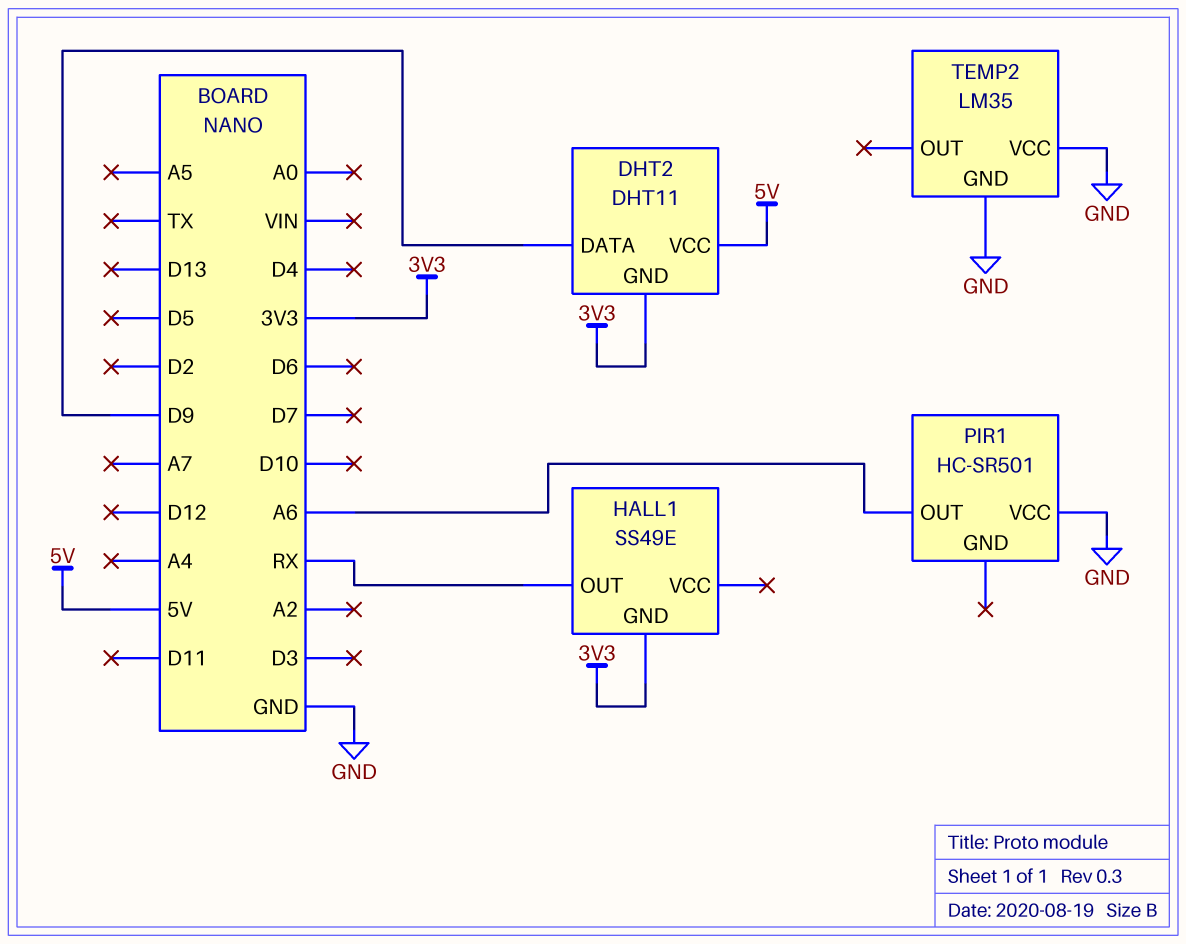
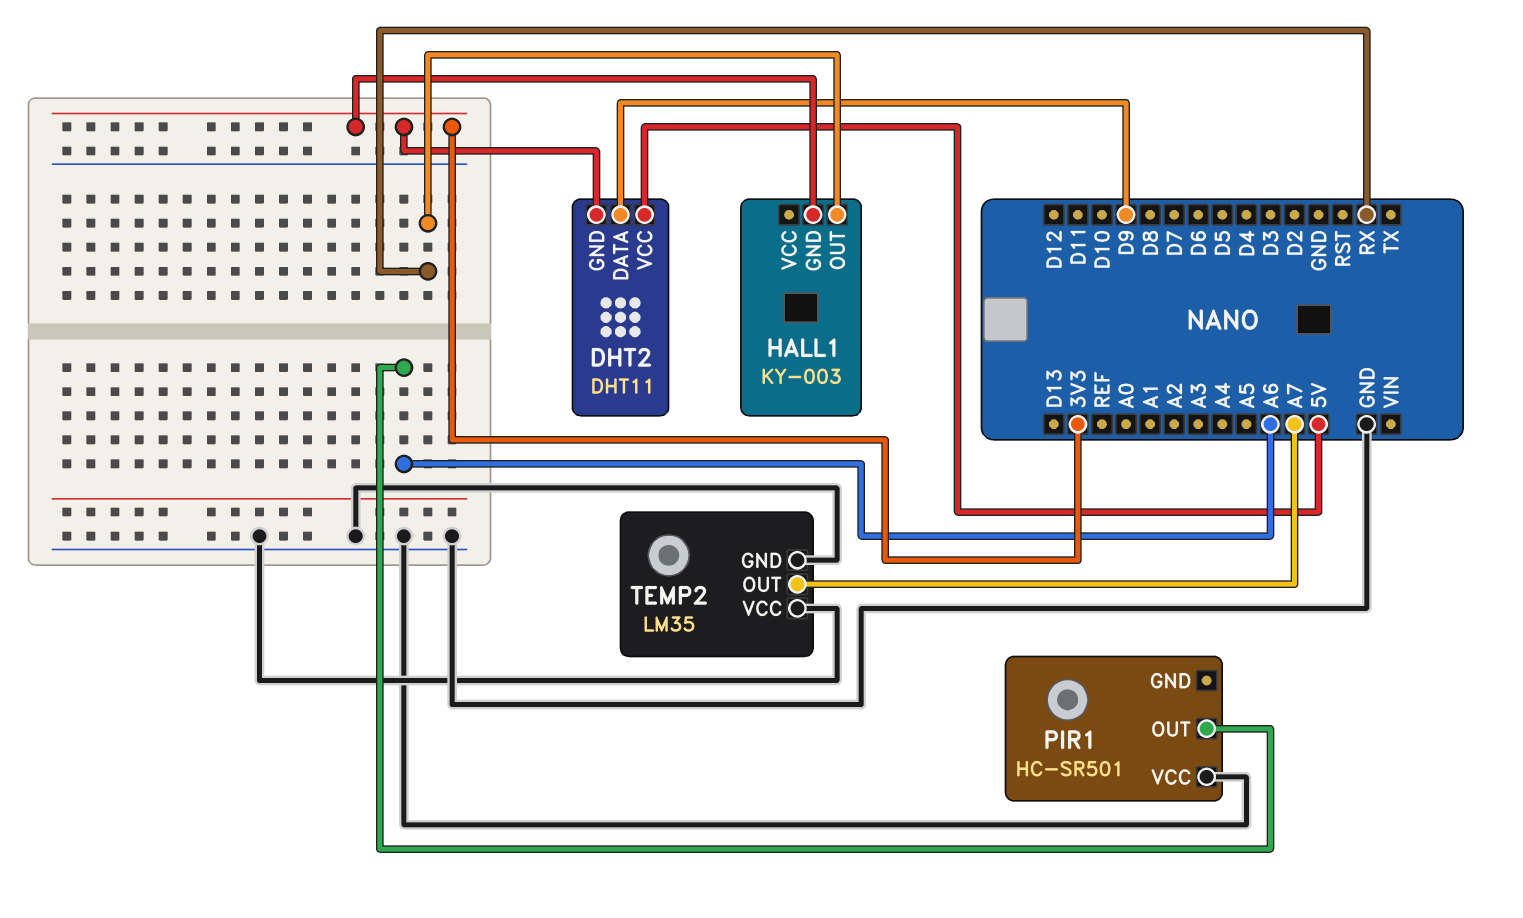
HALL1: SS49E -> KY-003
TEMP2 pin OUT: none -> A7

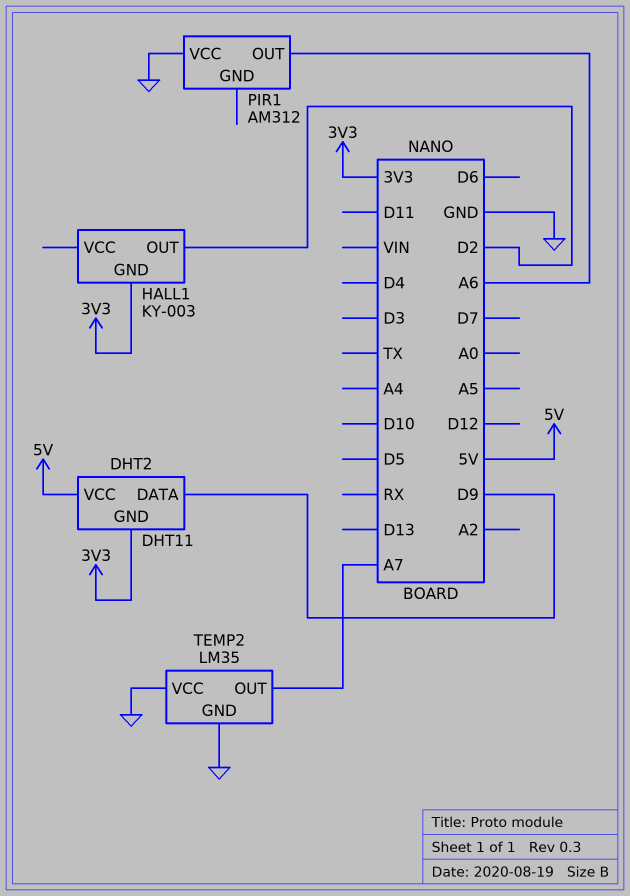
HALL1 pin OUT: RX -> D2
PIR1: HC-SR501 -> AM312

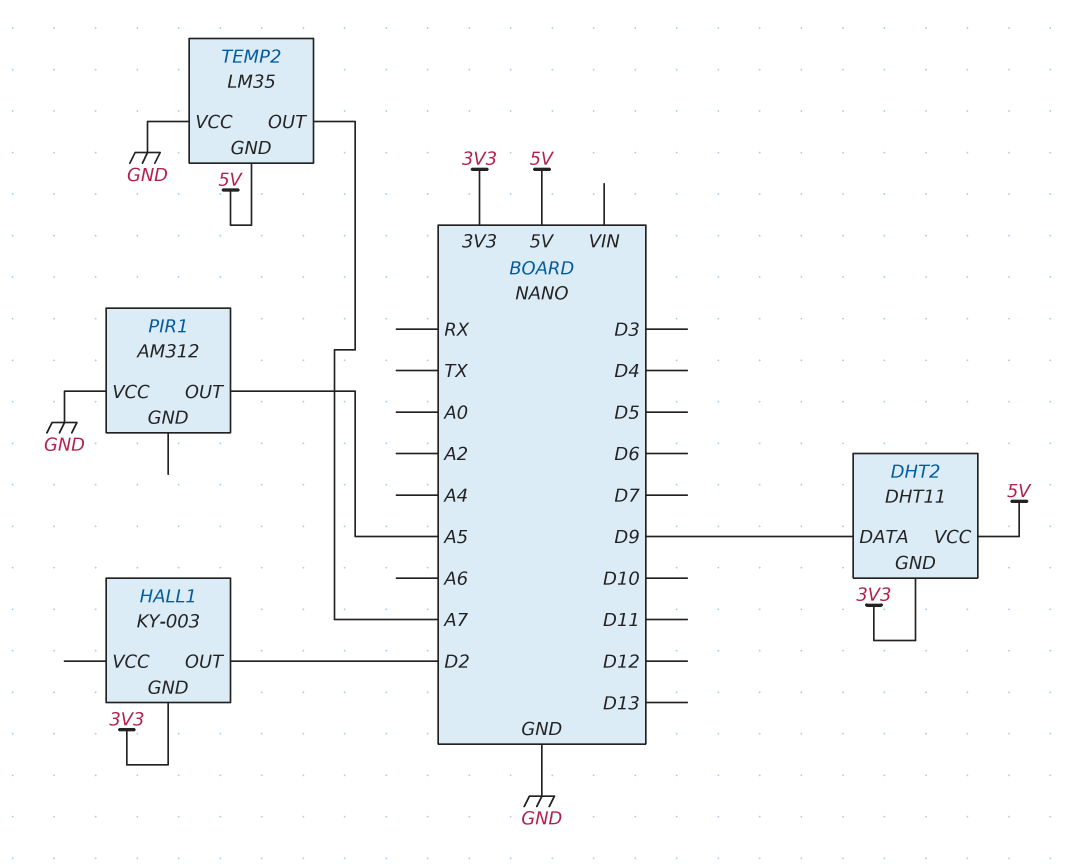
PIR1 pin OUT: A6 -> A5
TEMP2 pin GND: GND -> 5V

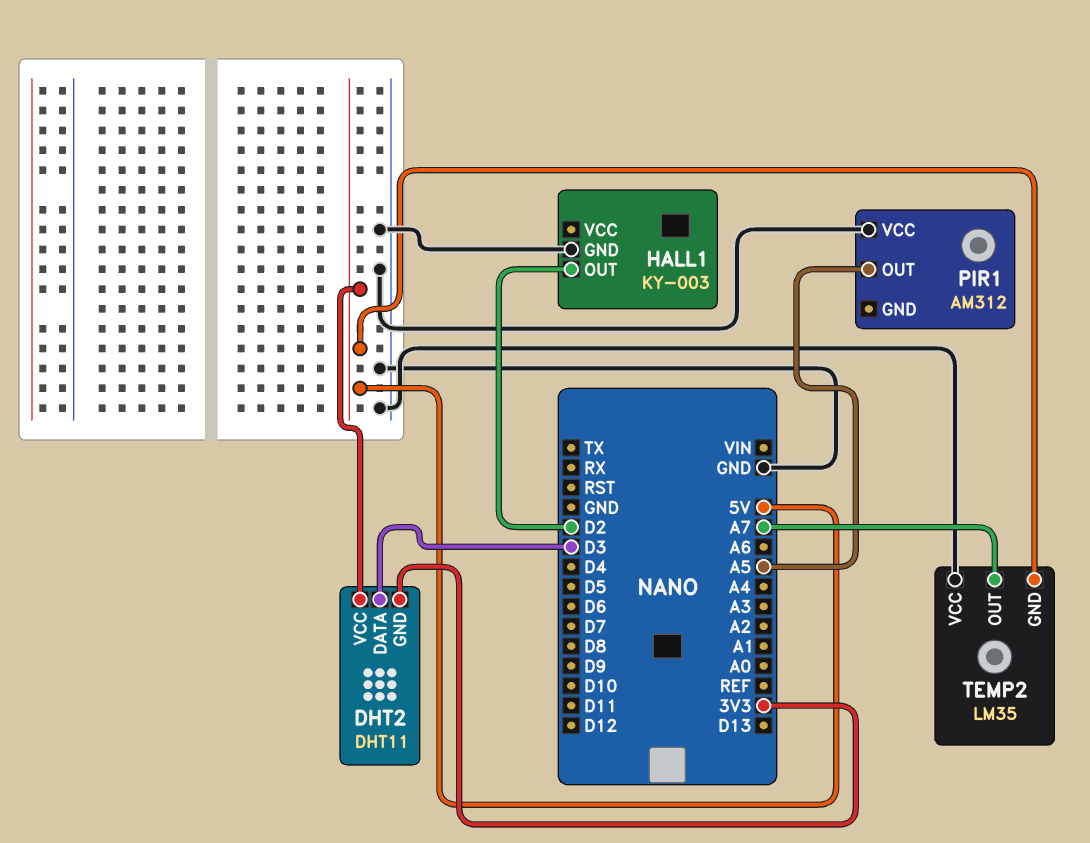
DHT2 pin DATA: D9 -> D3
HALL1 pin GND: 3V3 -> GND

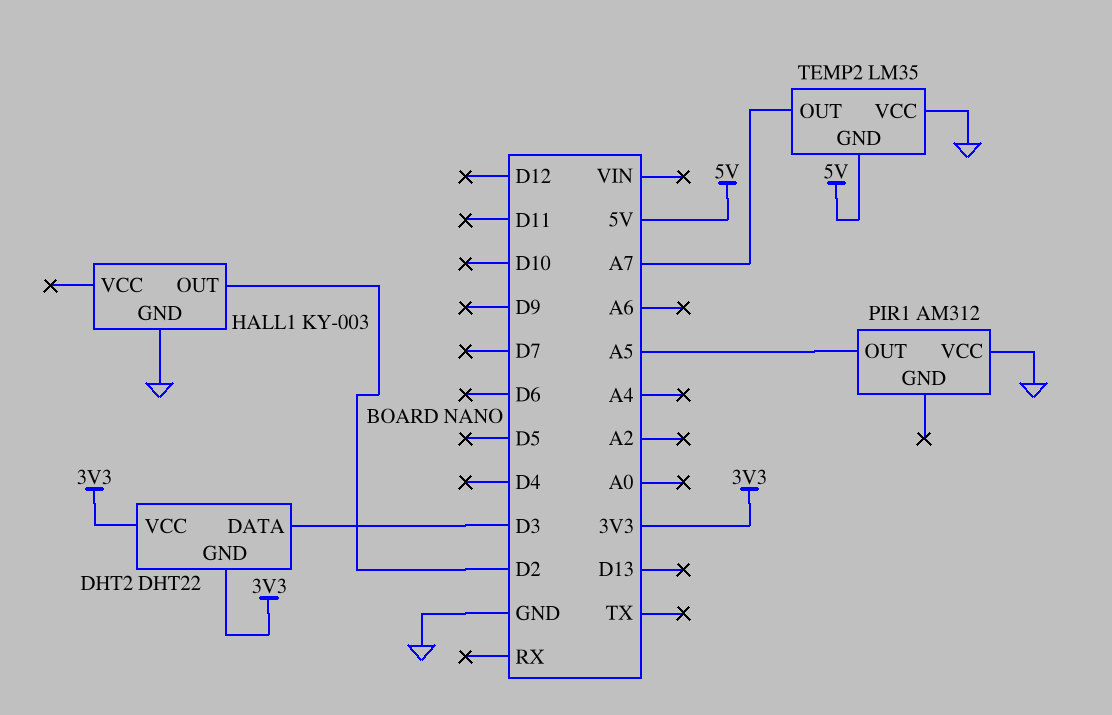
DHT2: DHT11 -> DHT22
DHT2 pin VCC: 5V -> 3V3

